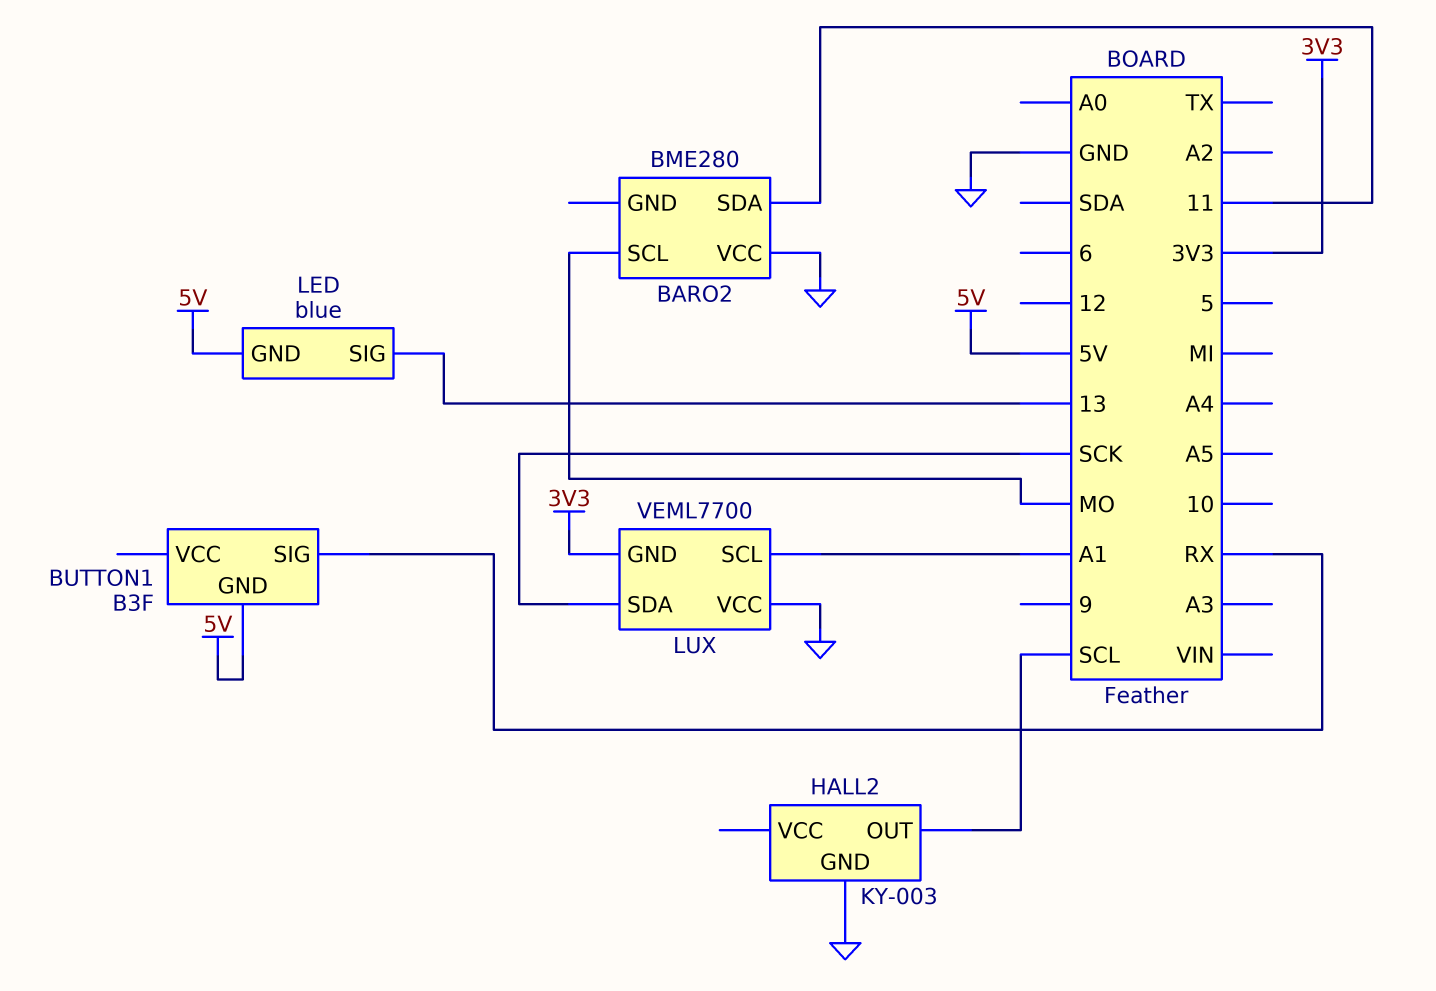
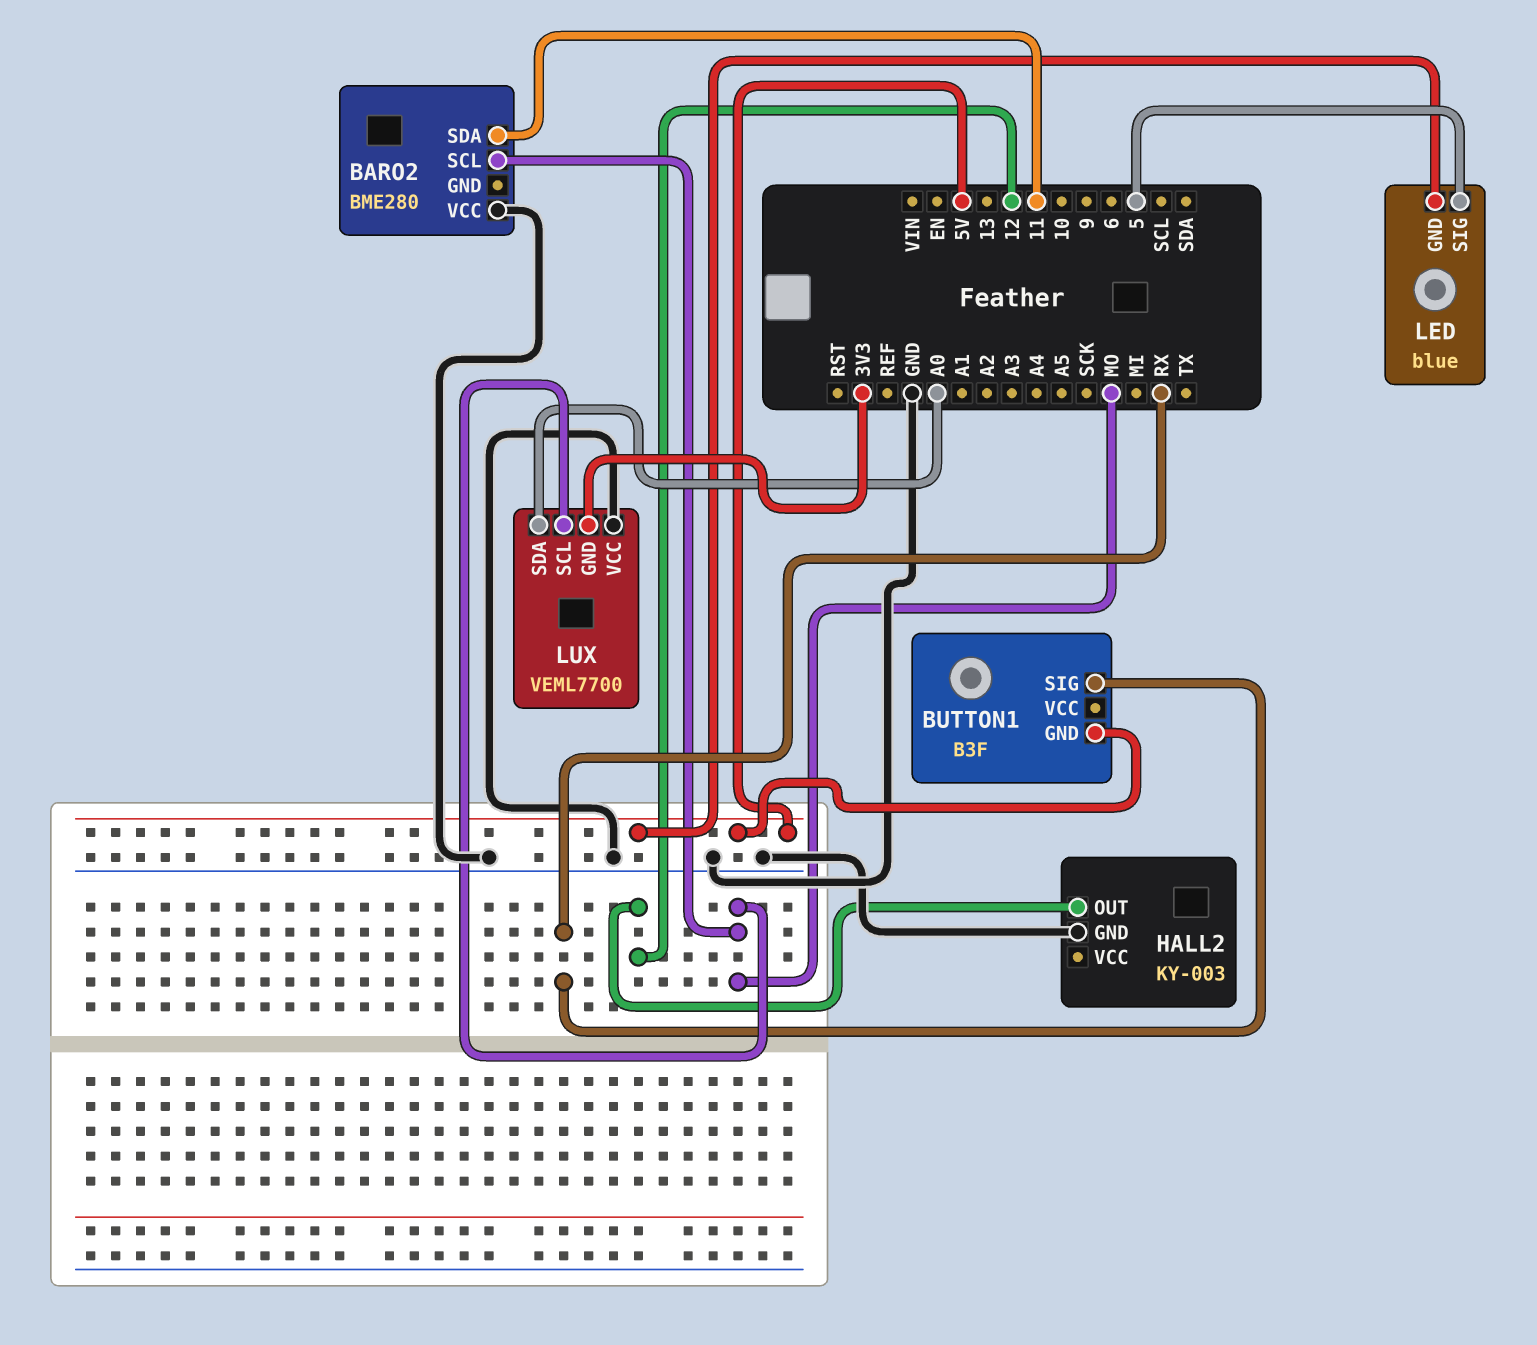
HALL2 pin OUT: SCL -> 12
LED pin SIG: 13 -> 5
LUX pin SCL: A1 -> MO
LUX pin SDA: SCK -> A0

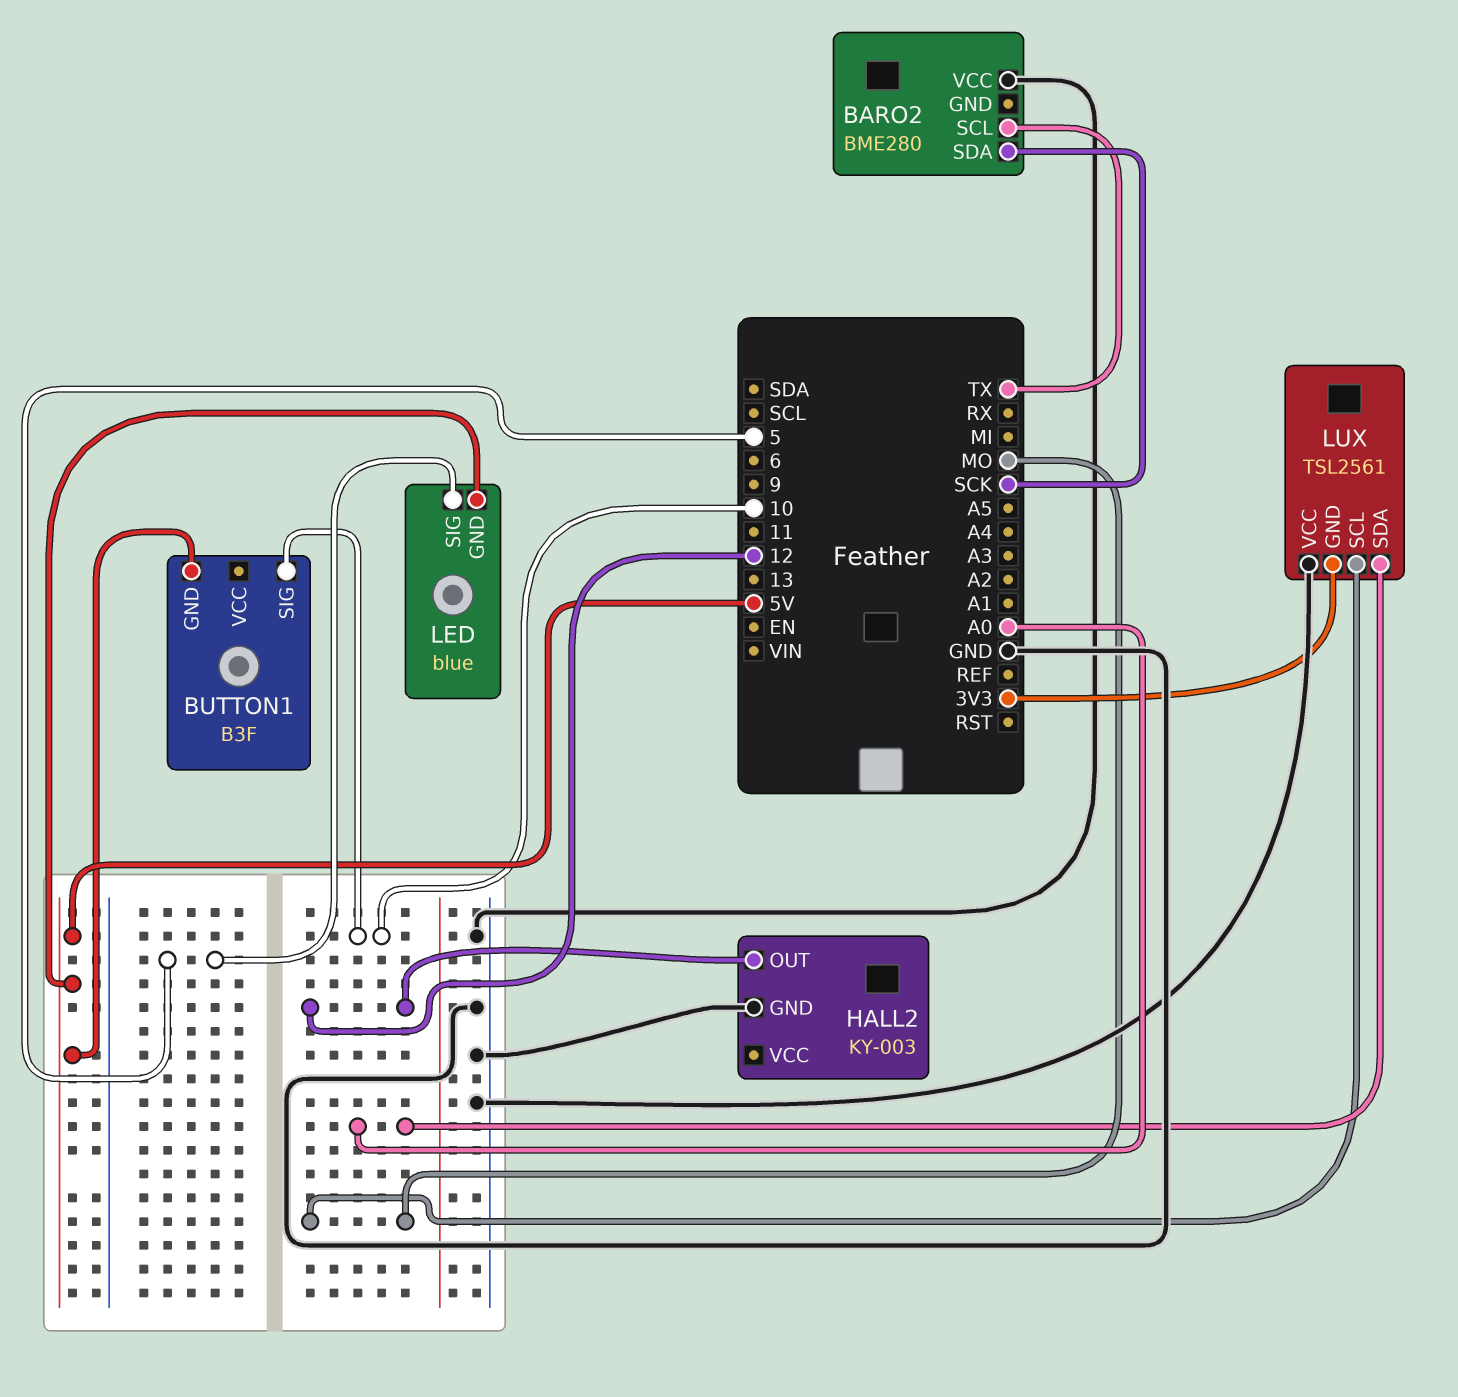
BARO2 pin SCL: MO -> TX
BARO2 pin SDA: 11 -> SCK
BUTTON1 pin SIG: RX -> 10
LUX: VEML7700 -> TSL2561

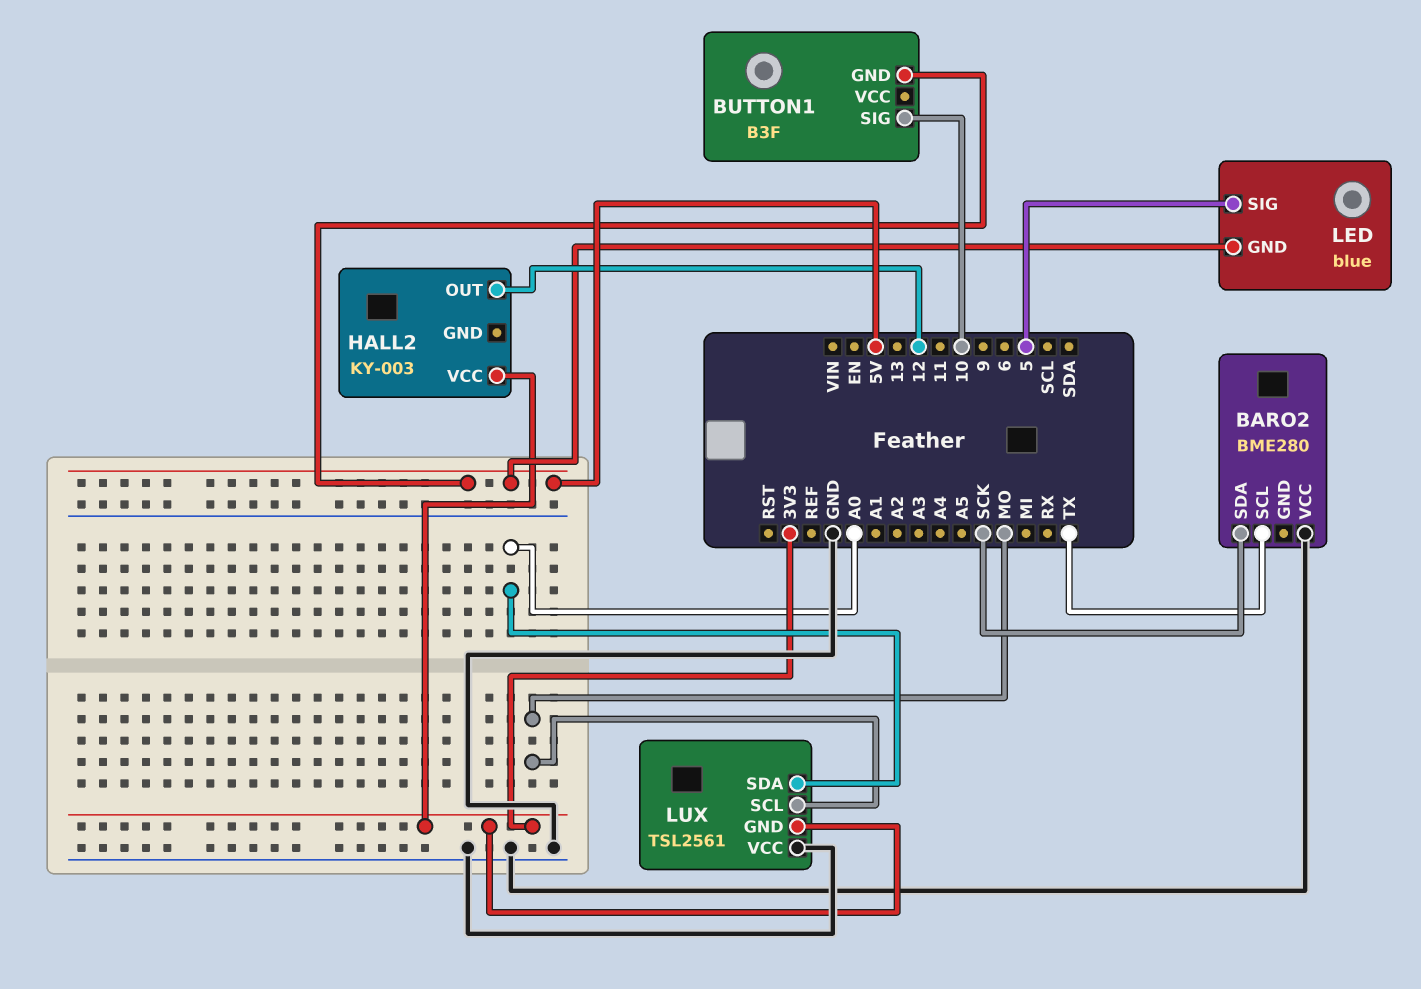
HALL2 pin GND: GND -> none
HALL2 pin VCC: none -> 3V3

